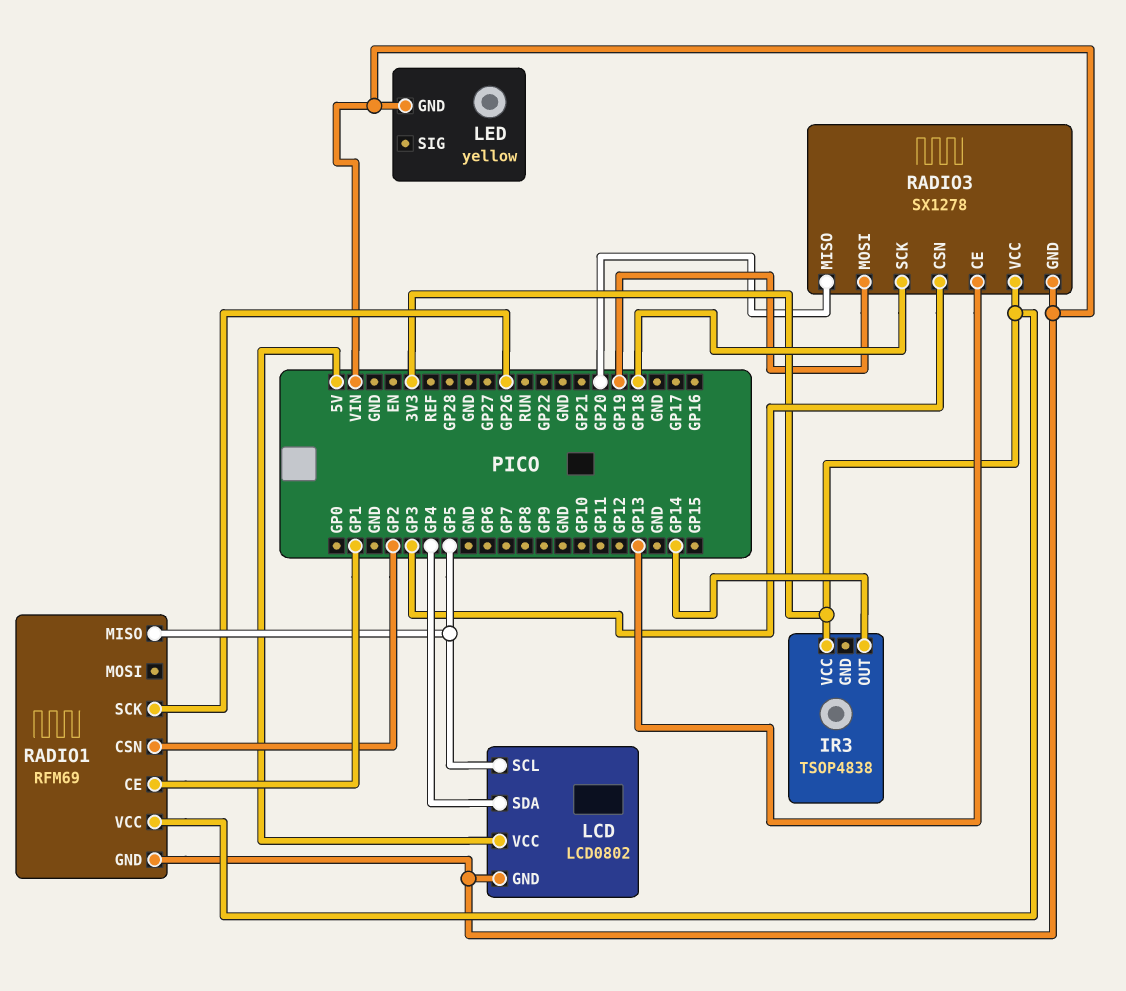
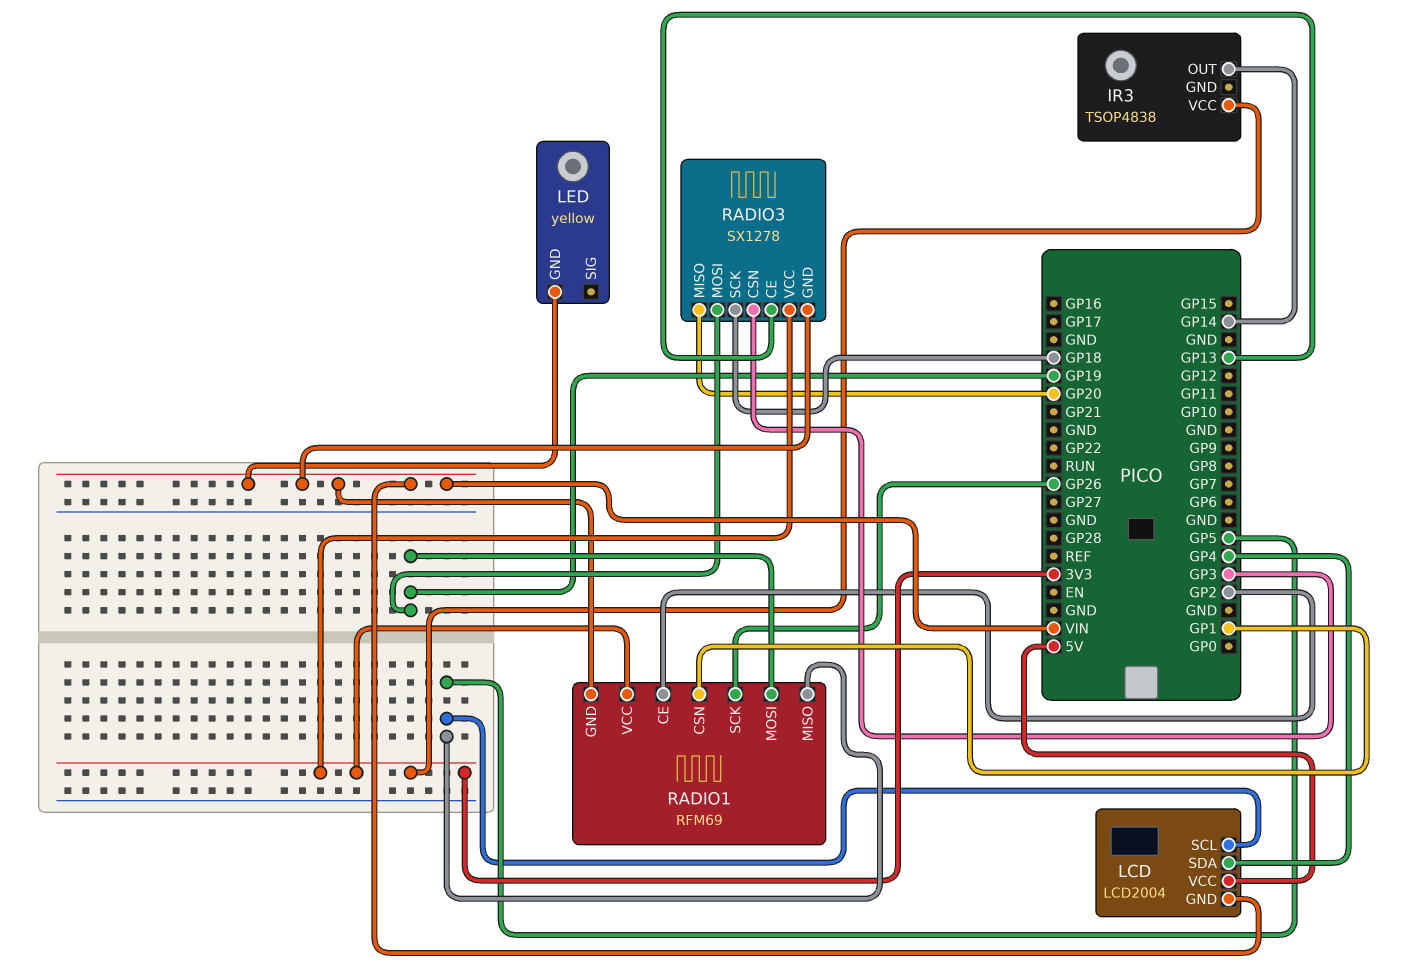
LCD: LCD0802 -> LCD2004
RADIO1 pin CE: GP1 -> GP2
RADIO1 pin CSN: GP2 -> GP1
RADIO1 pin MOSI: none -> GP19

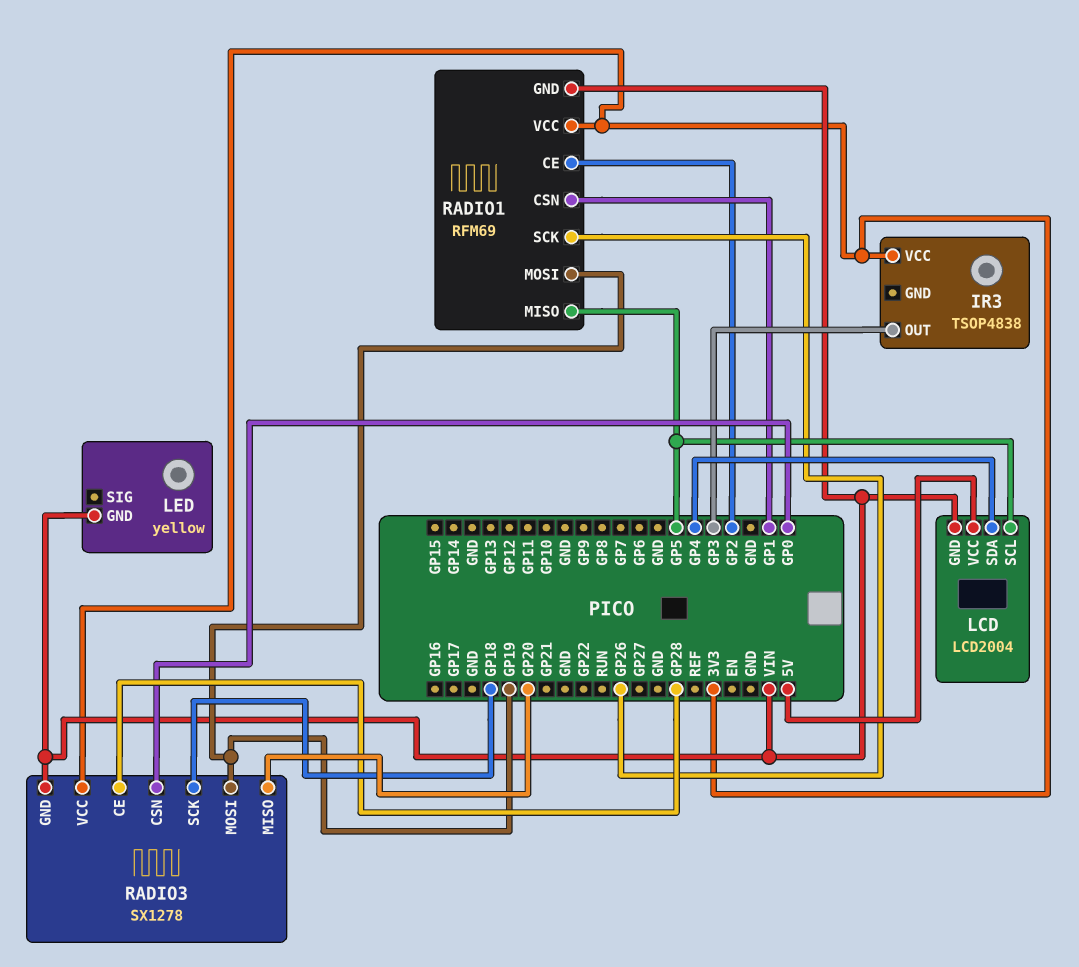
IR3 pin OUT: GP14 -> GP3
RADIO3 pin CE: GP13 -> GP28
RADIO3 pin CSN: GP3 -> GP0

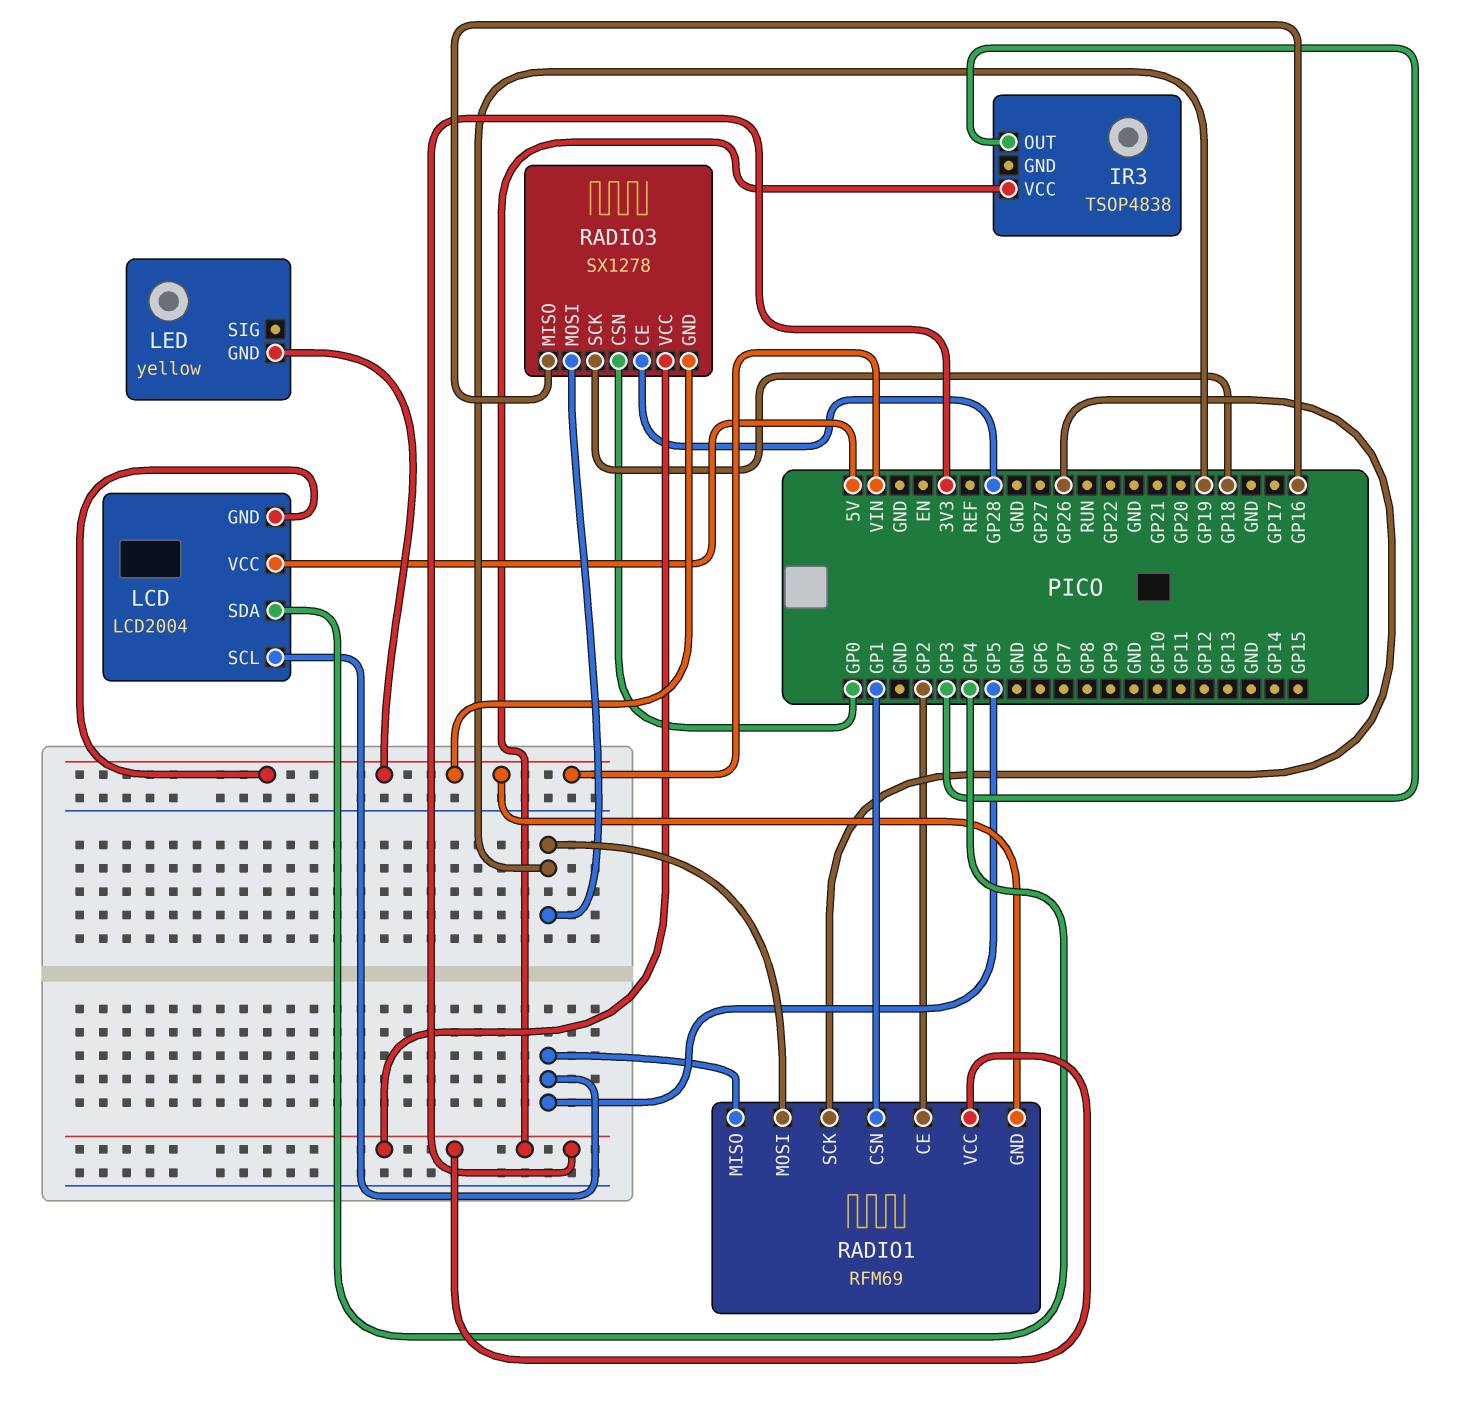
RADIO3 pin MISO: GP20 -> GP16

